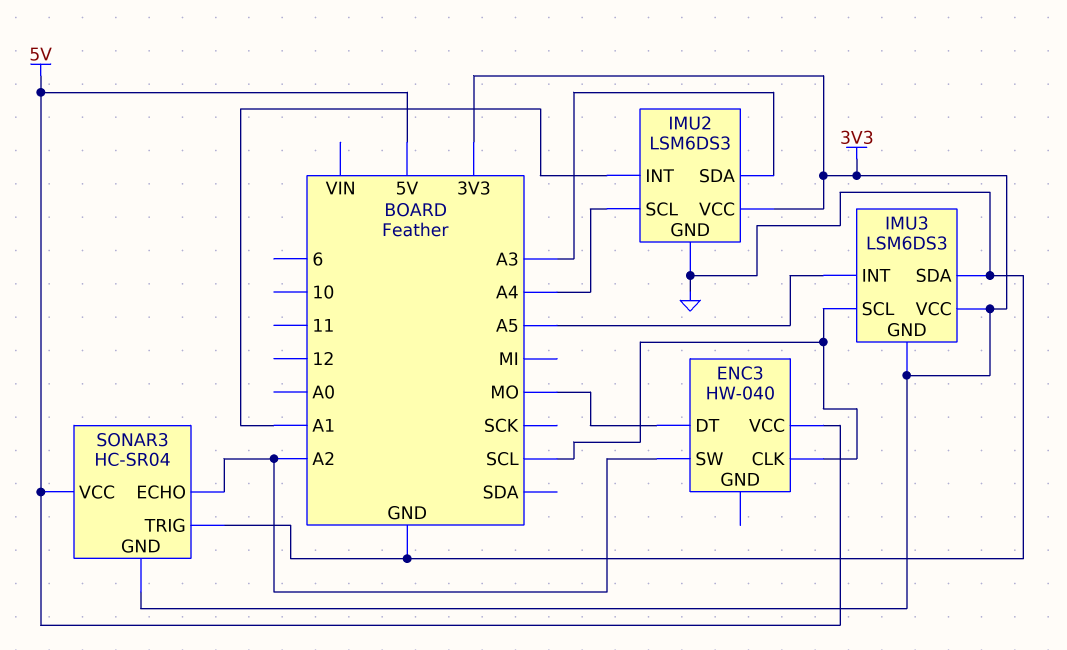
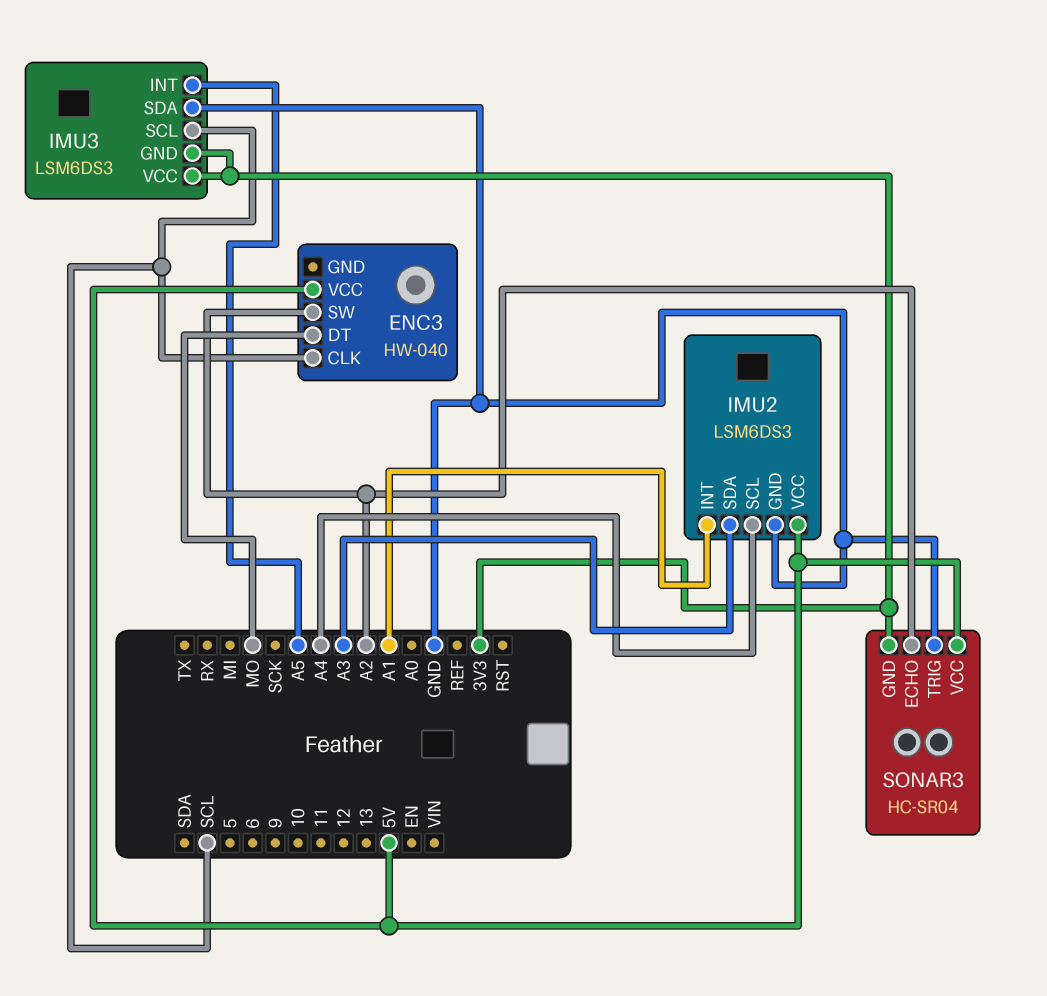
IMU2 pin VCC: 3V3 -> 5V

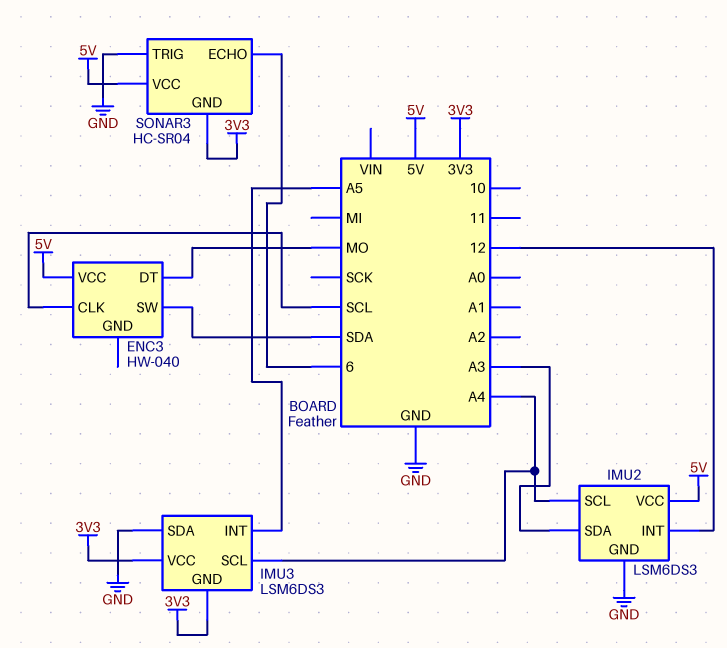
ENC3 pin SW: A2 -> SDA
IMU2 pin INT: A1 -> 12
IMU3 pin SCL: SCL -> A4
SONAR3 pin ECHO: A2 -> 6

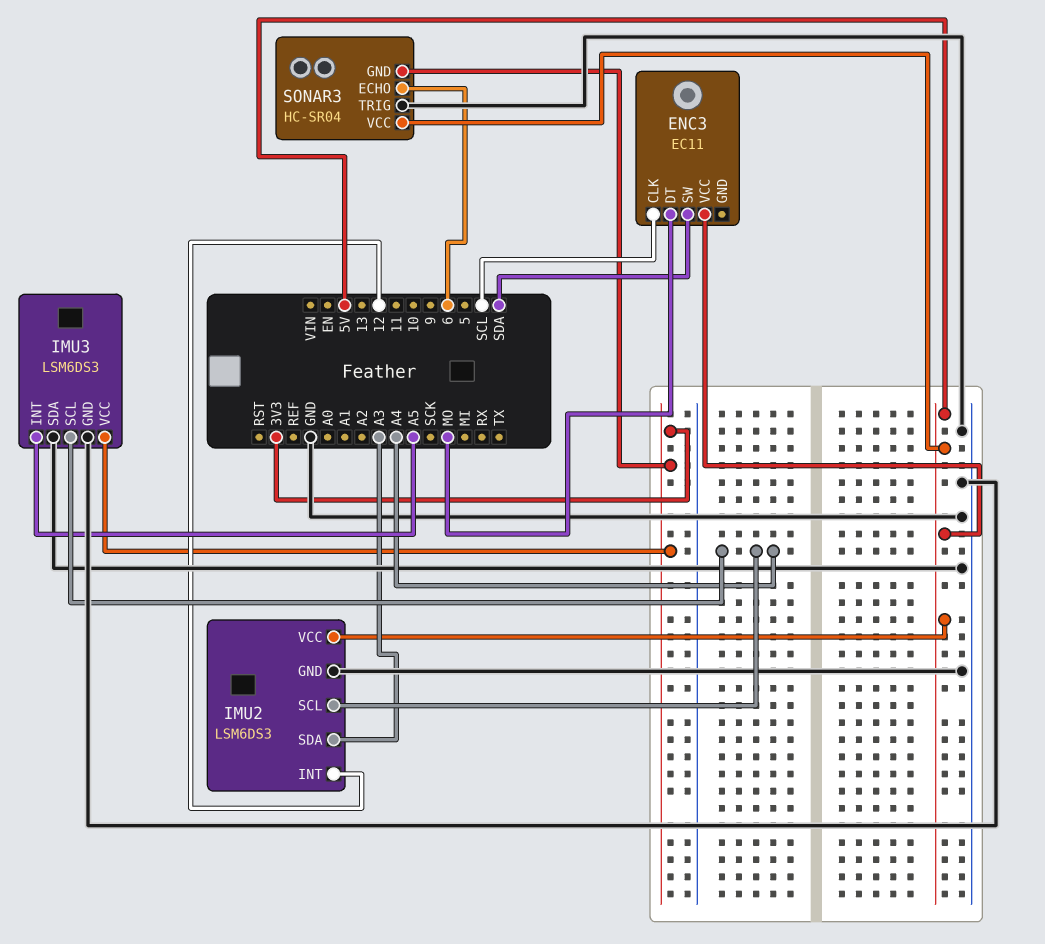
ENC3: HW-040 -> EC11
IMU3 pin GND: 3V3 -> GND

